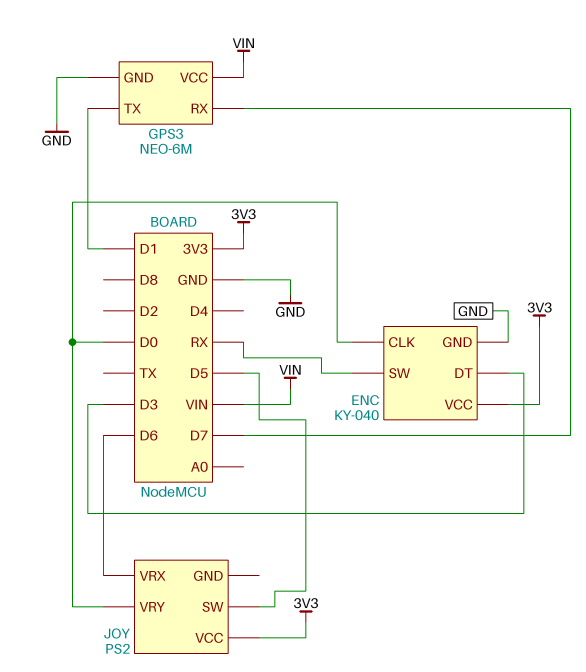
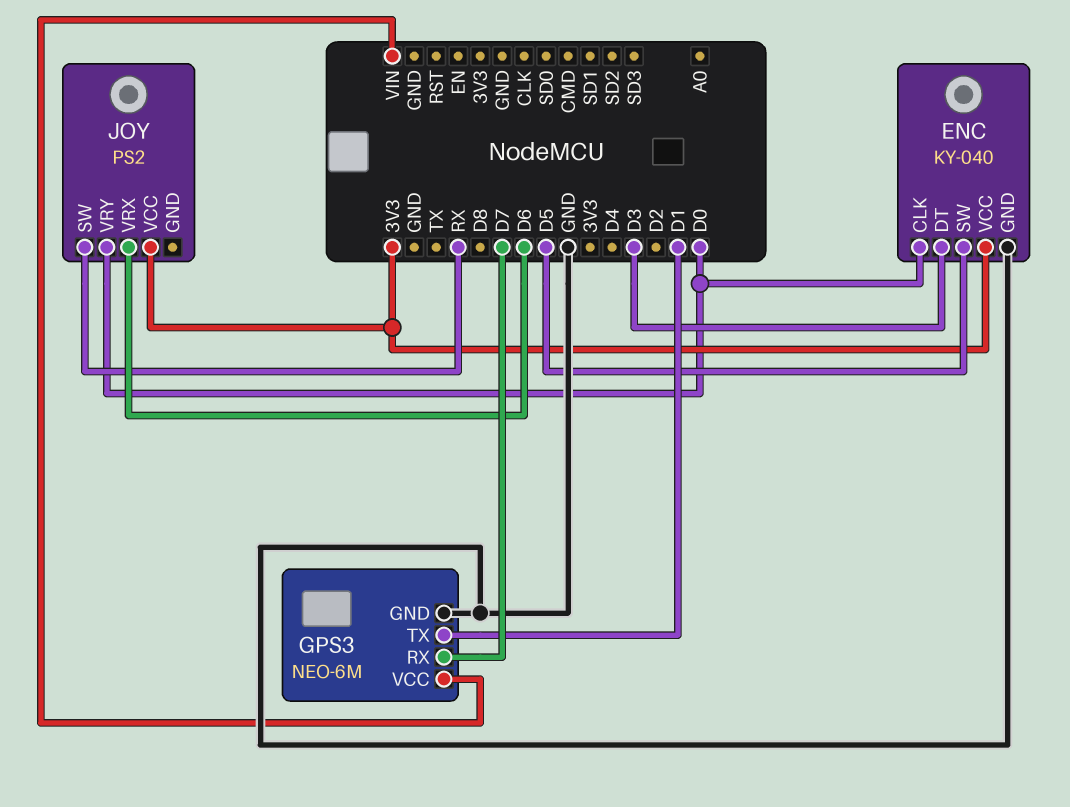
ENC pin SW: RX -> D5
JOY pin SW: D5 -> RX

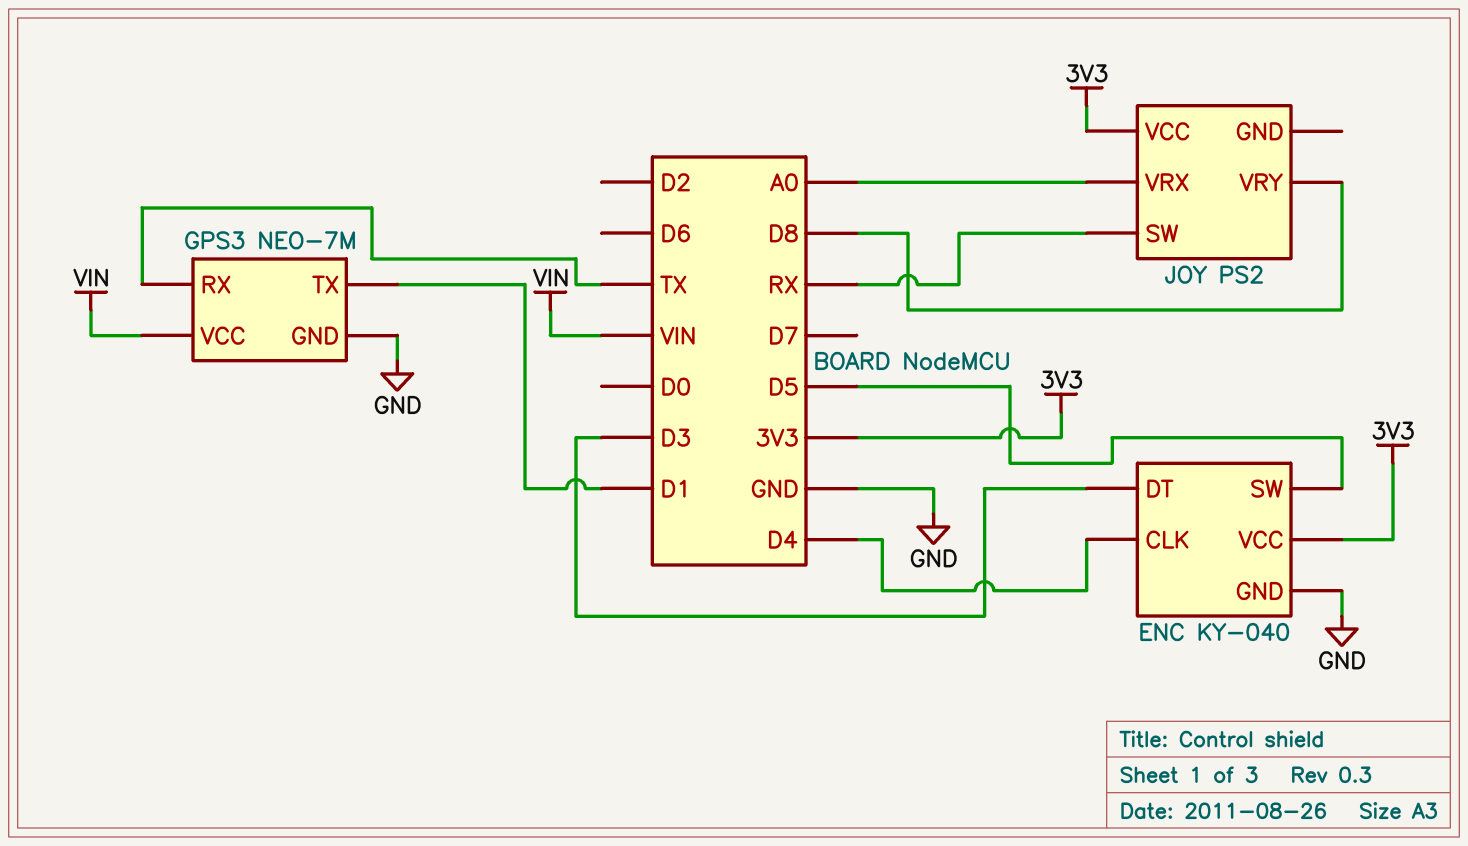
ENC pin CLK: D0 -> D4
GPS3: NEO-6M -> NEO-7M
GPS3 pin RX: D7 -> TX
JOY pin VRX: D6 -> A0
JOY pin VRY: D0 -> D8

